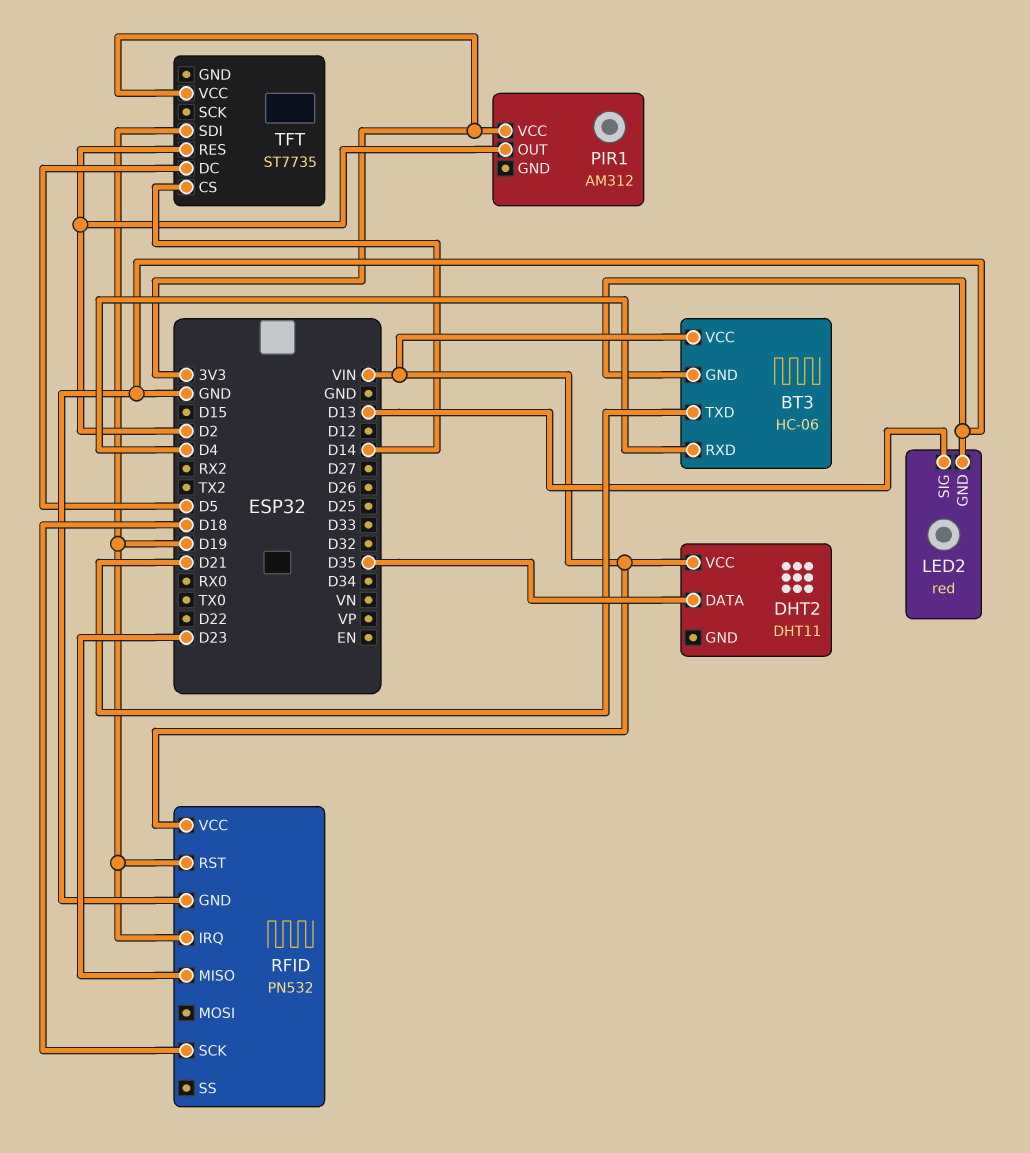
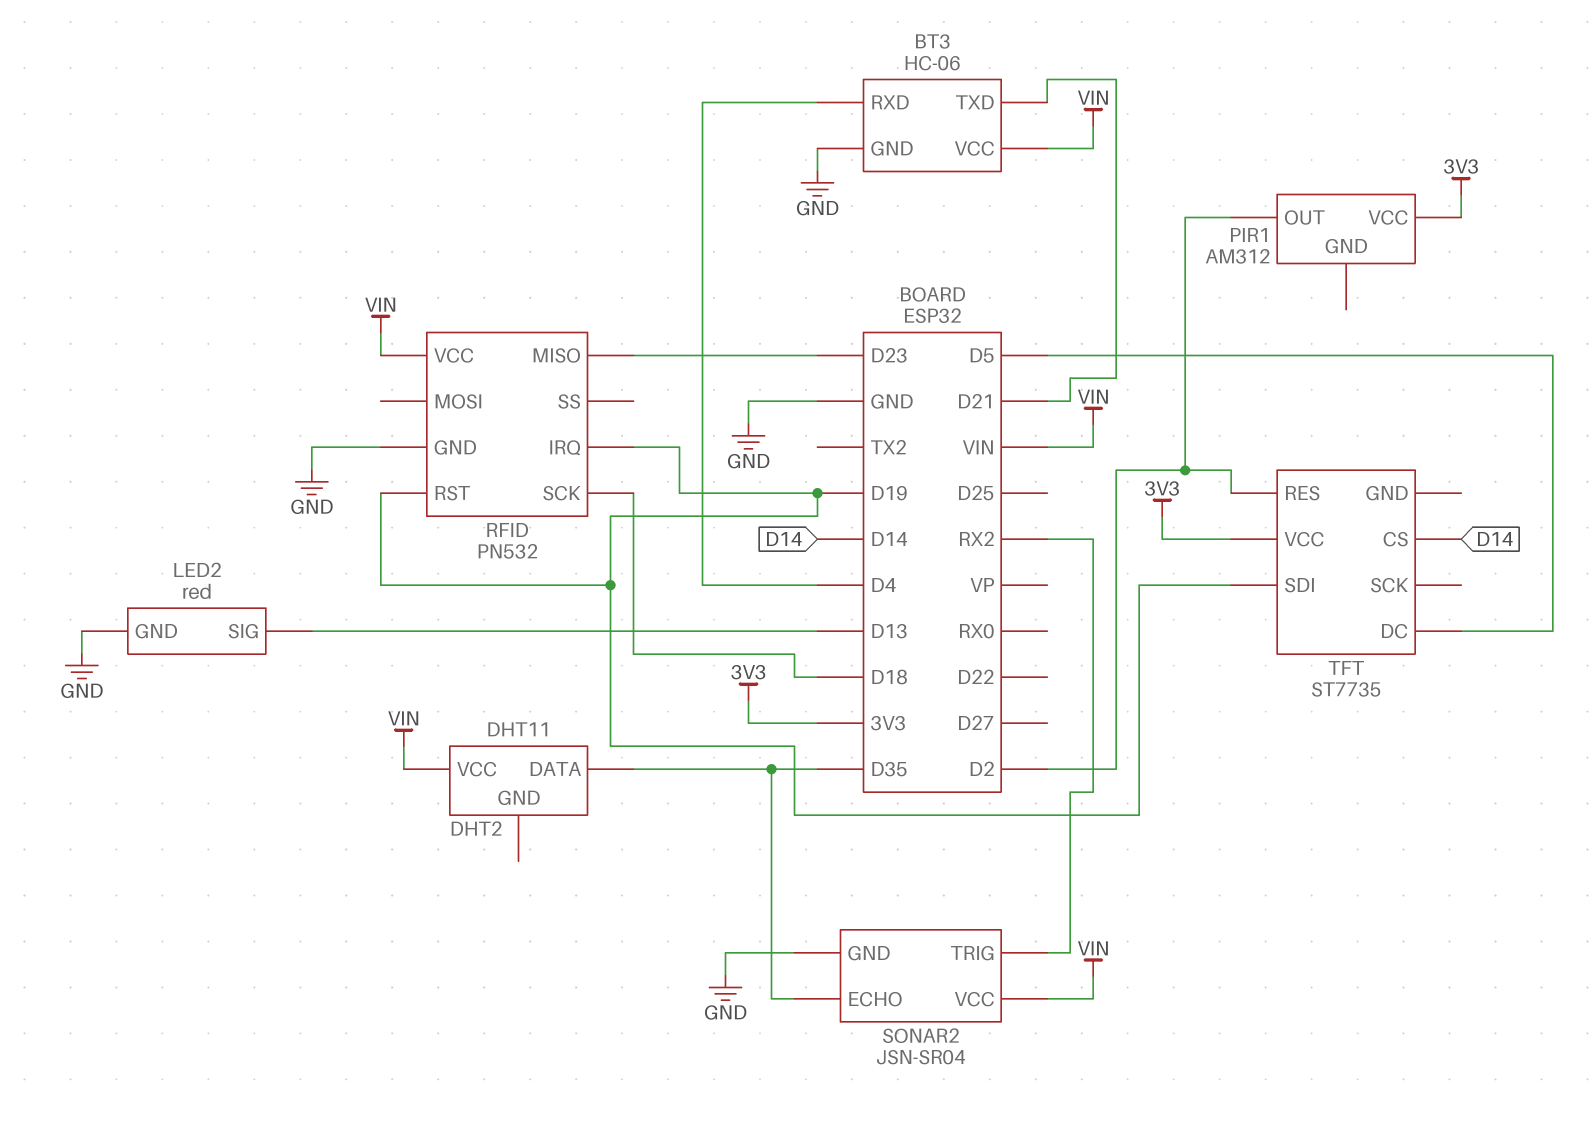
SONAR2: none -> JSN-SR04
SONAR2 pin ECHO: none -> D35
SONAR2 pin GND: none -> GND
SONAR2 pin TRIG: none -> RX2
SONAR2 pin VCC: none -> VIN

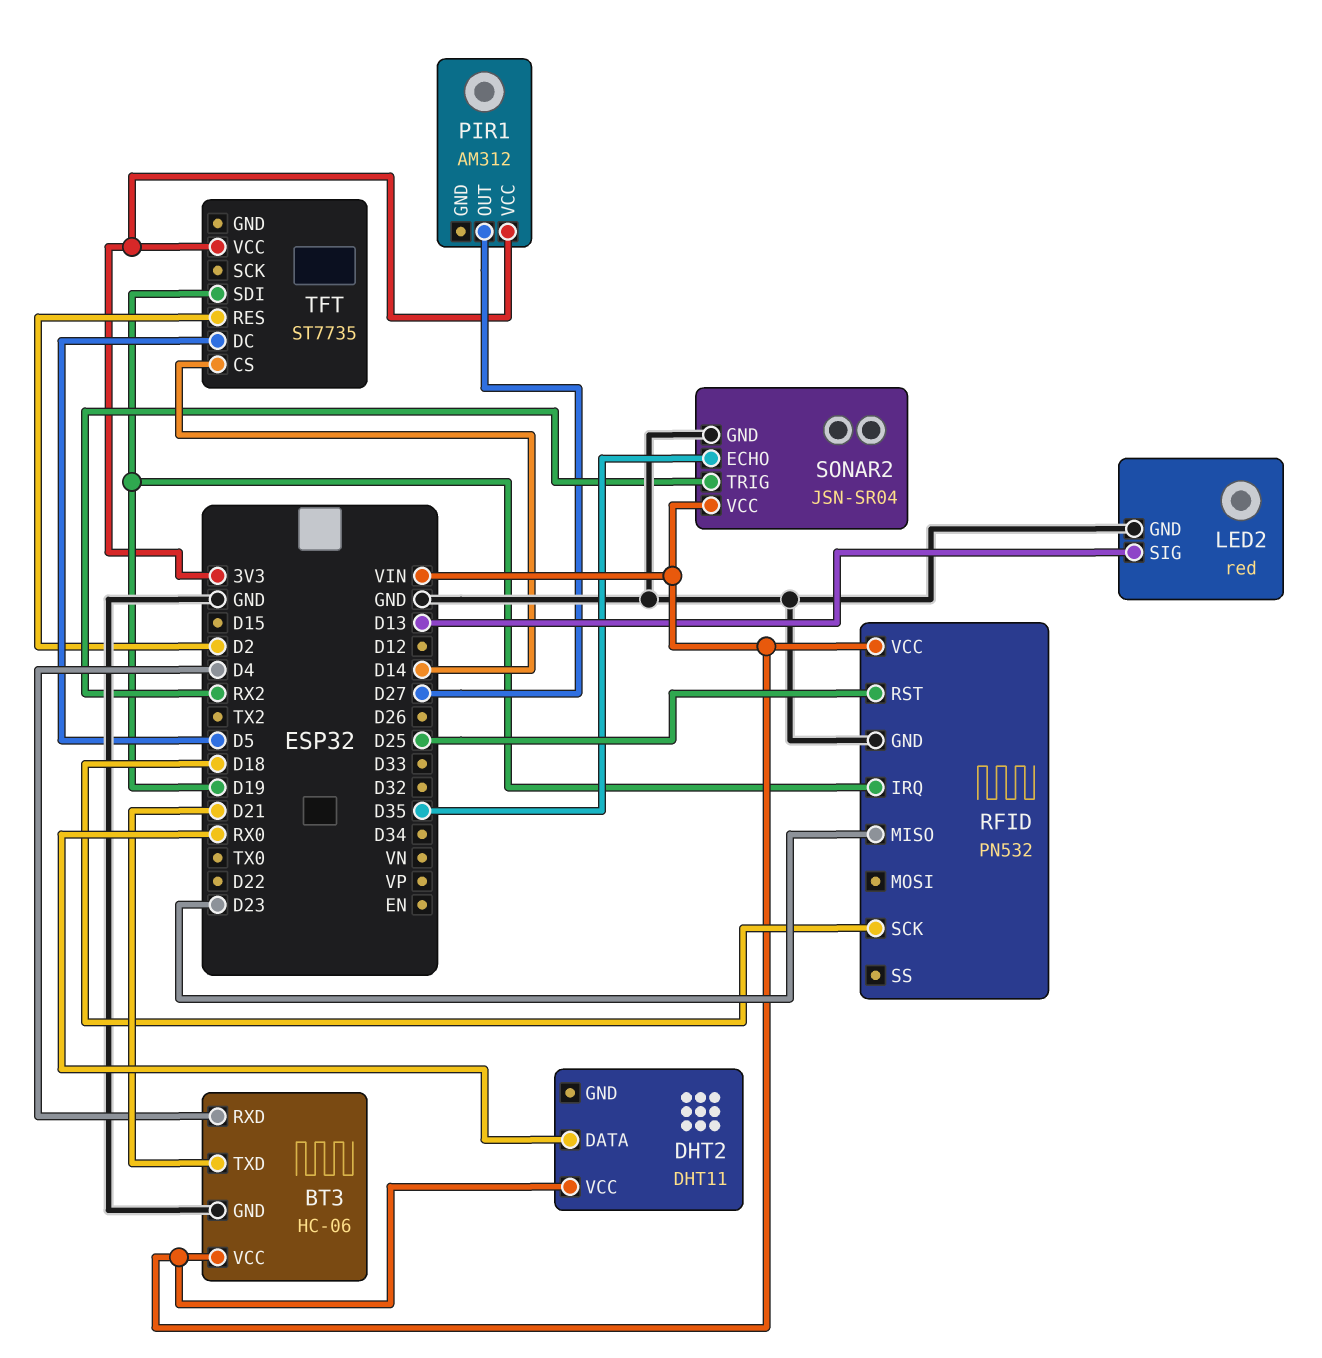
DHT2 pin DATA: D35 -> RX0
PIR1 pin OUT: D2 -> D27
RFID pin RST: D19 -> D25

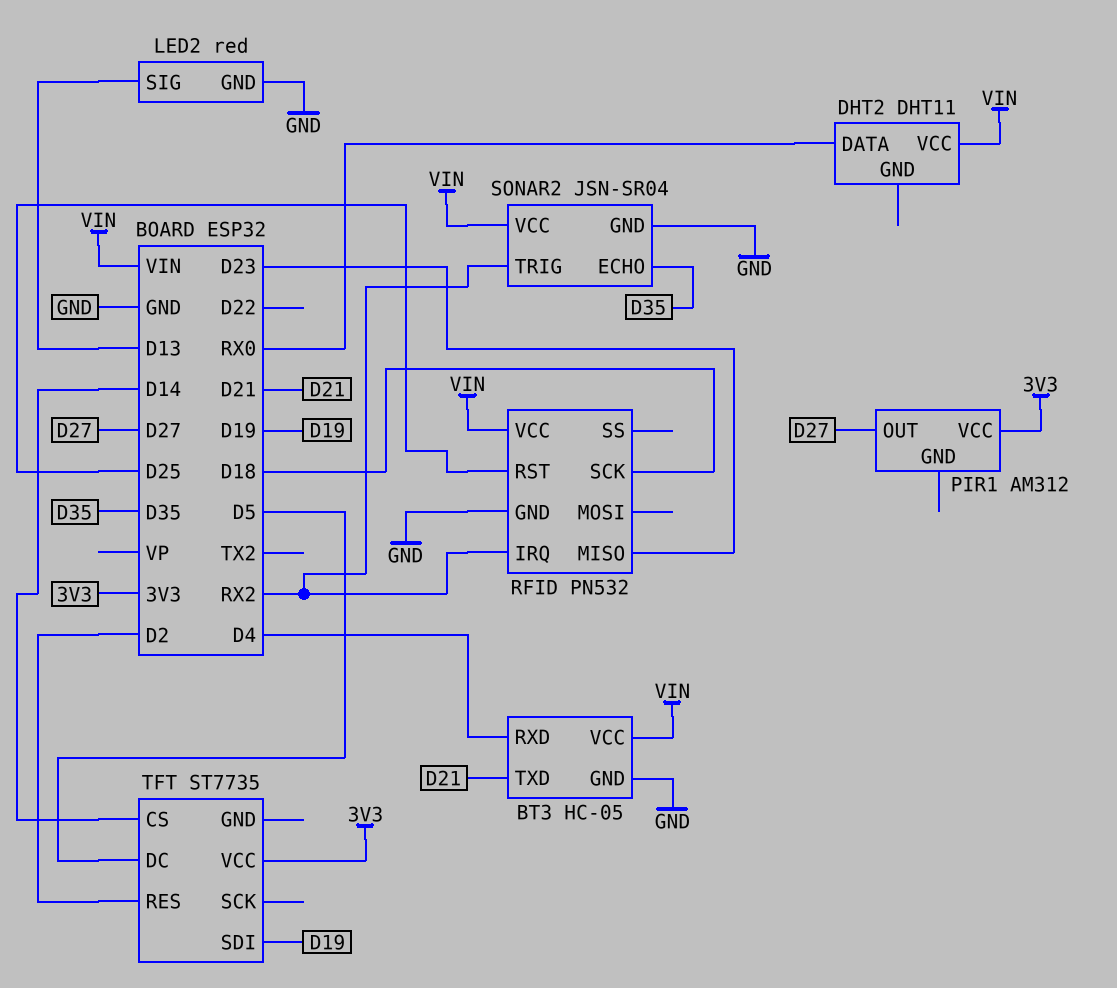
BT3: HC-06 -> HC-05
RFID pin IRQ: D19 -> RX2

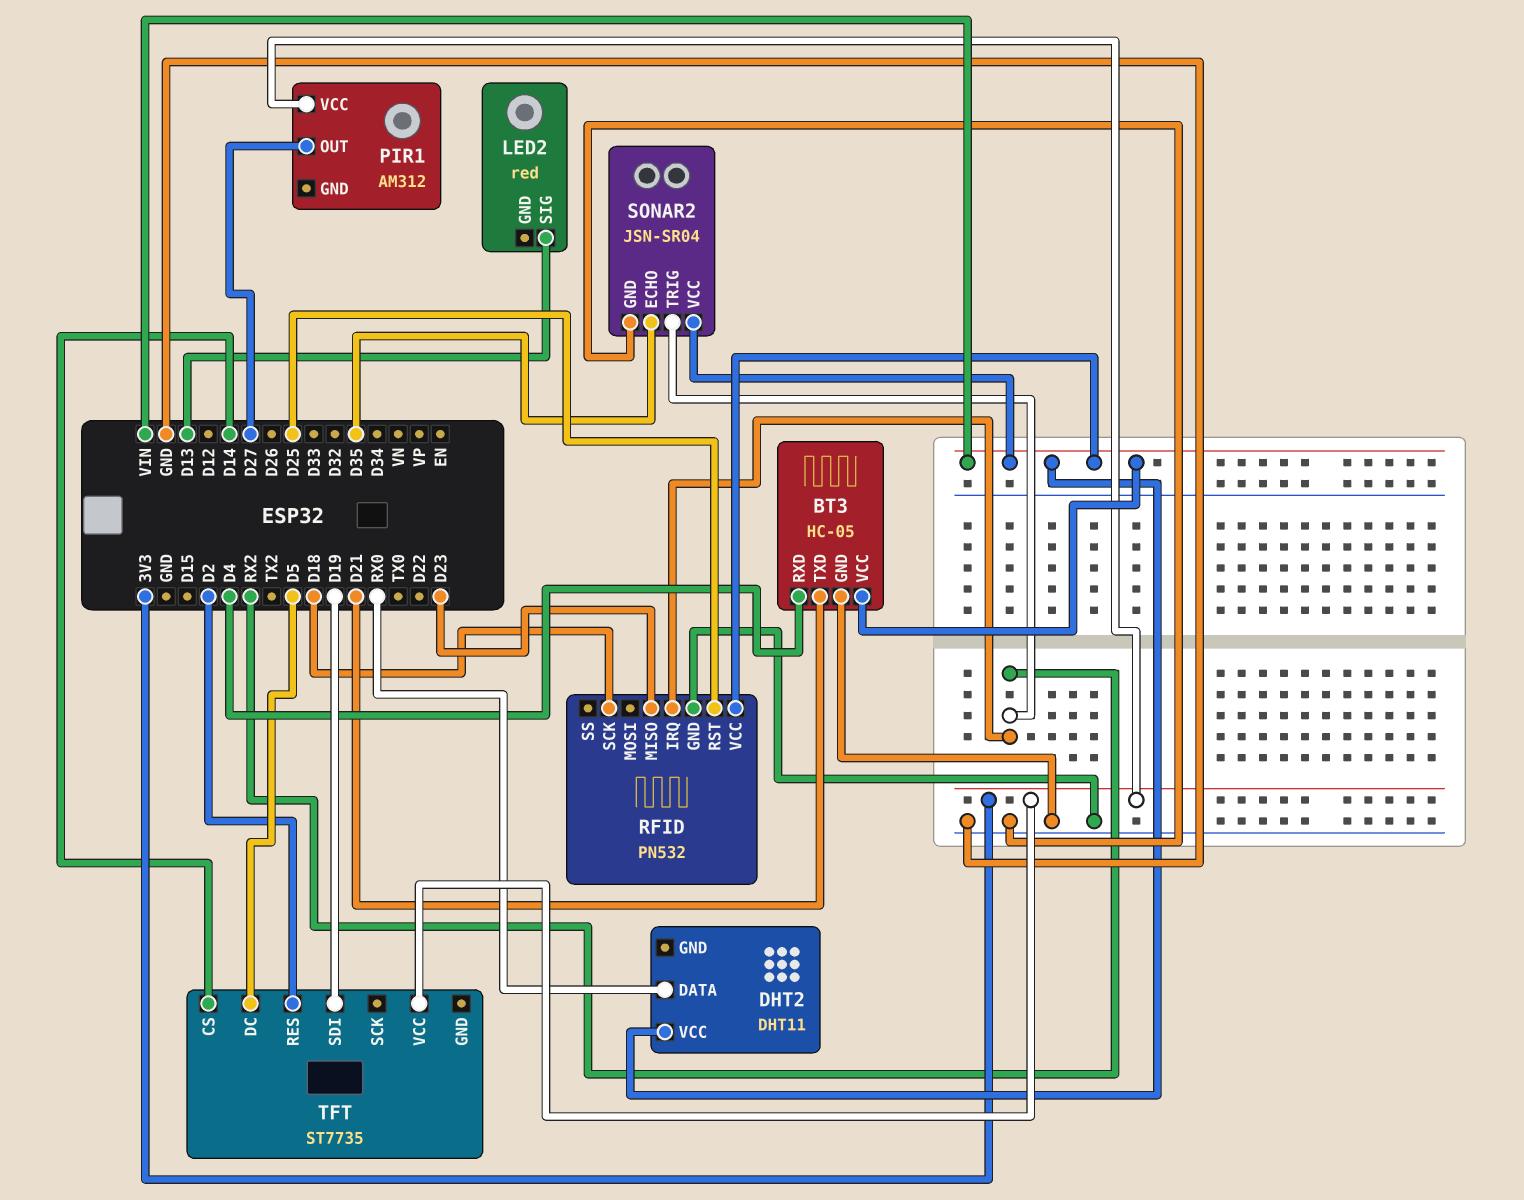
LED2 pin GND: GND -> none

